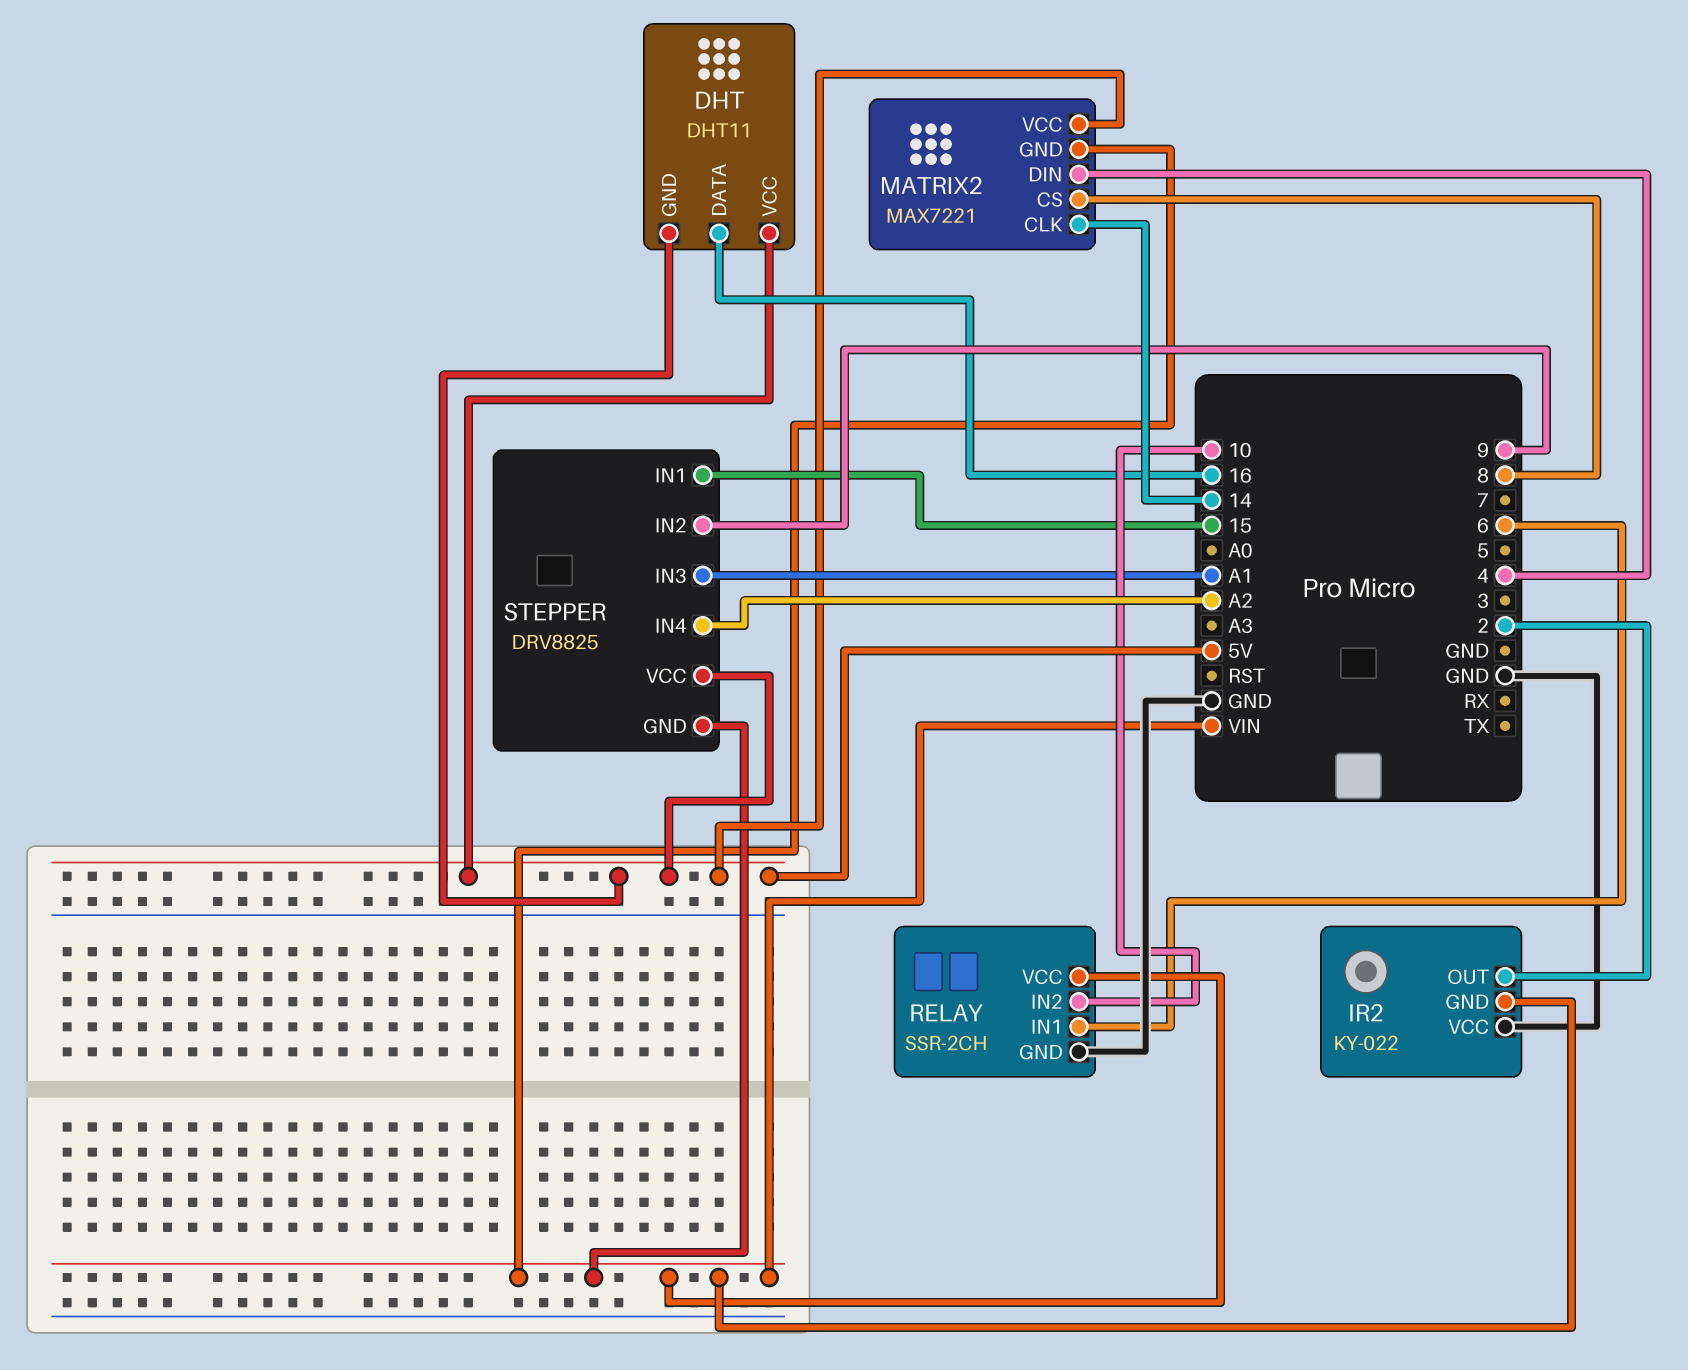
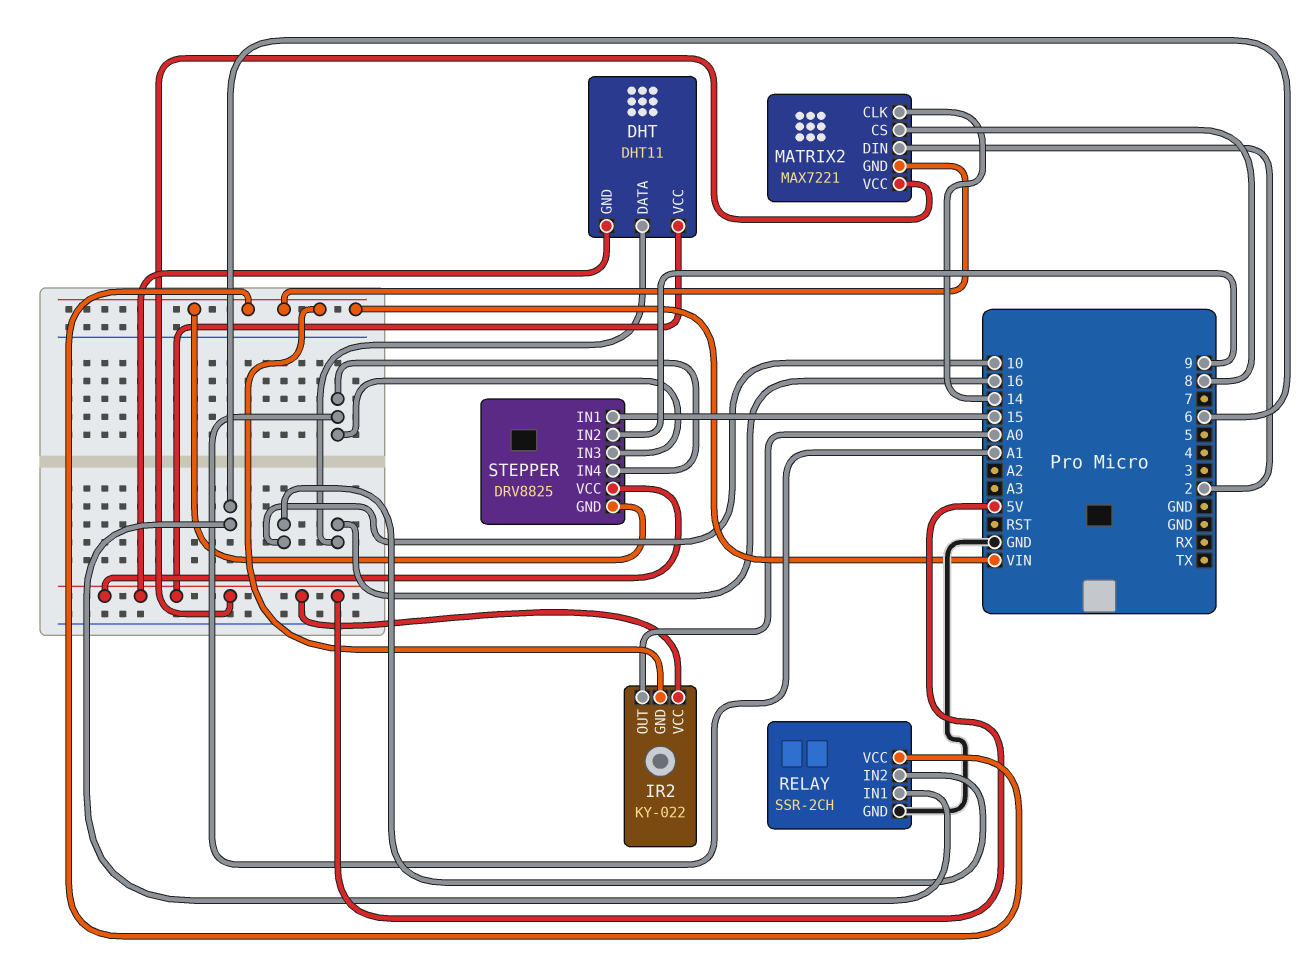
IR2 pin OUT: 2 -> A0
IR2 pin VCC: GND -> 5V
MATRIX2 pin DIN: 4 -> 2
STEPPER pin IN4: A2 -> A1

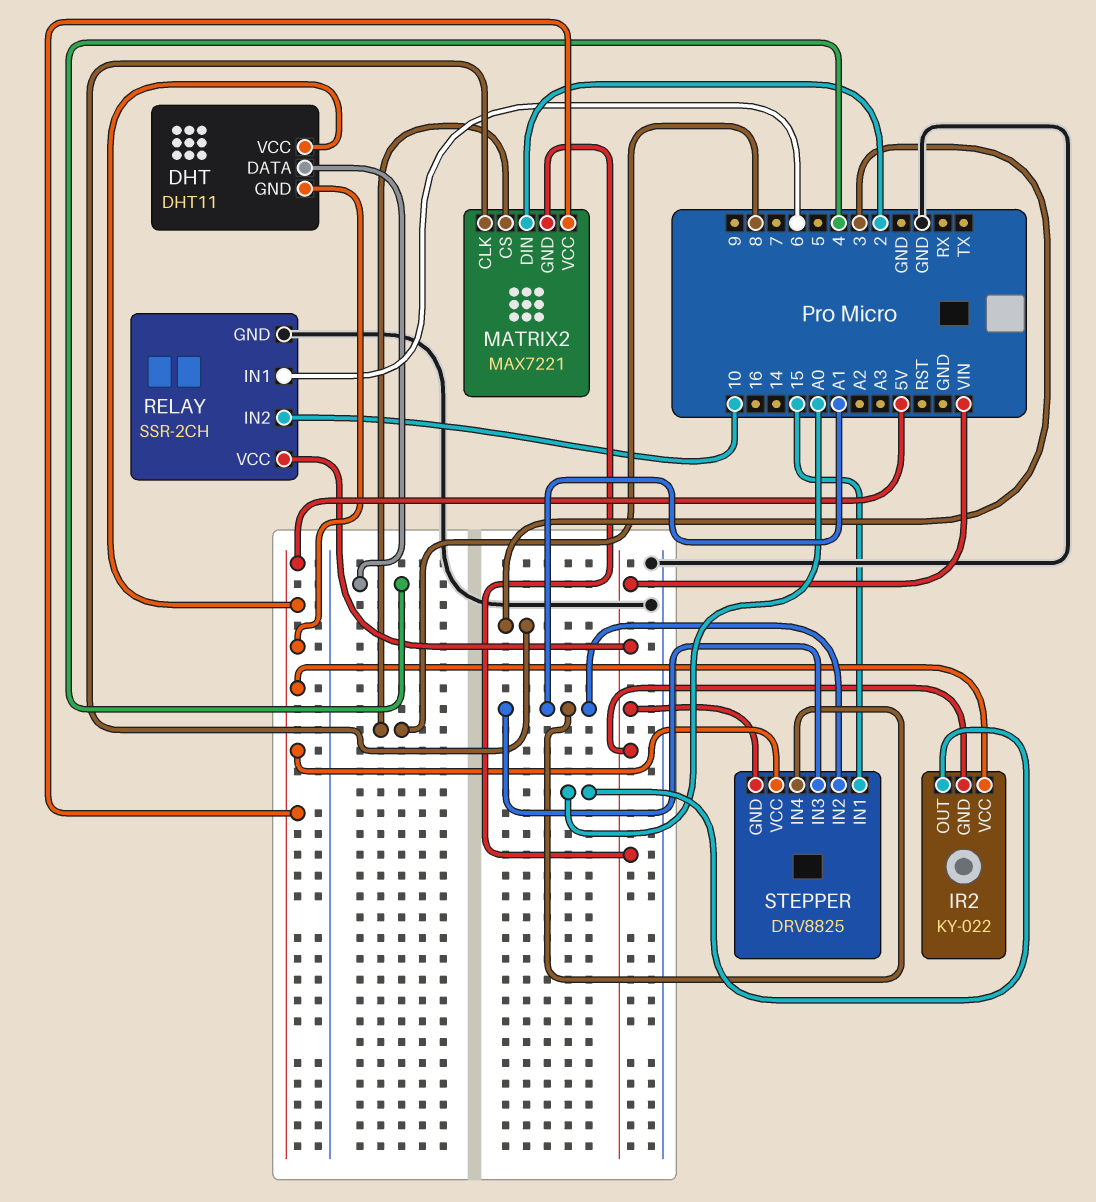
DHT pin DATA: 16 -> 4
MATRIX2 pin CLK: 14 -> 3
STEPPER pin IN2: 9 -> A1

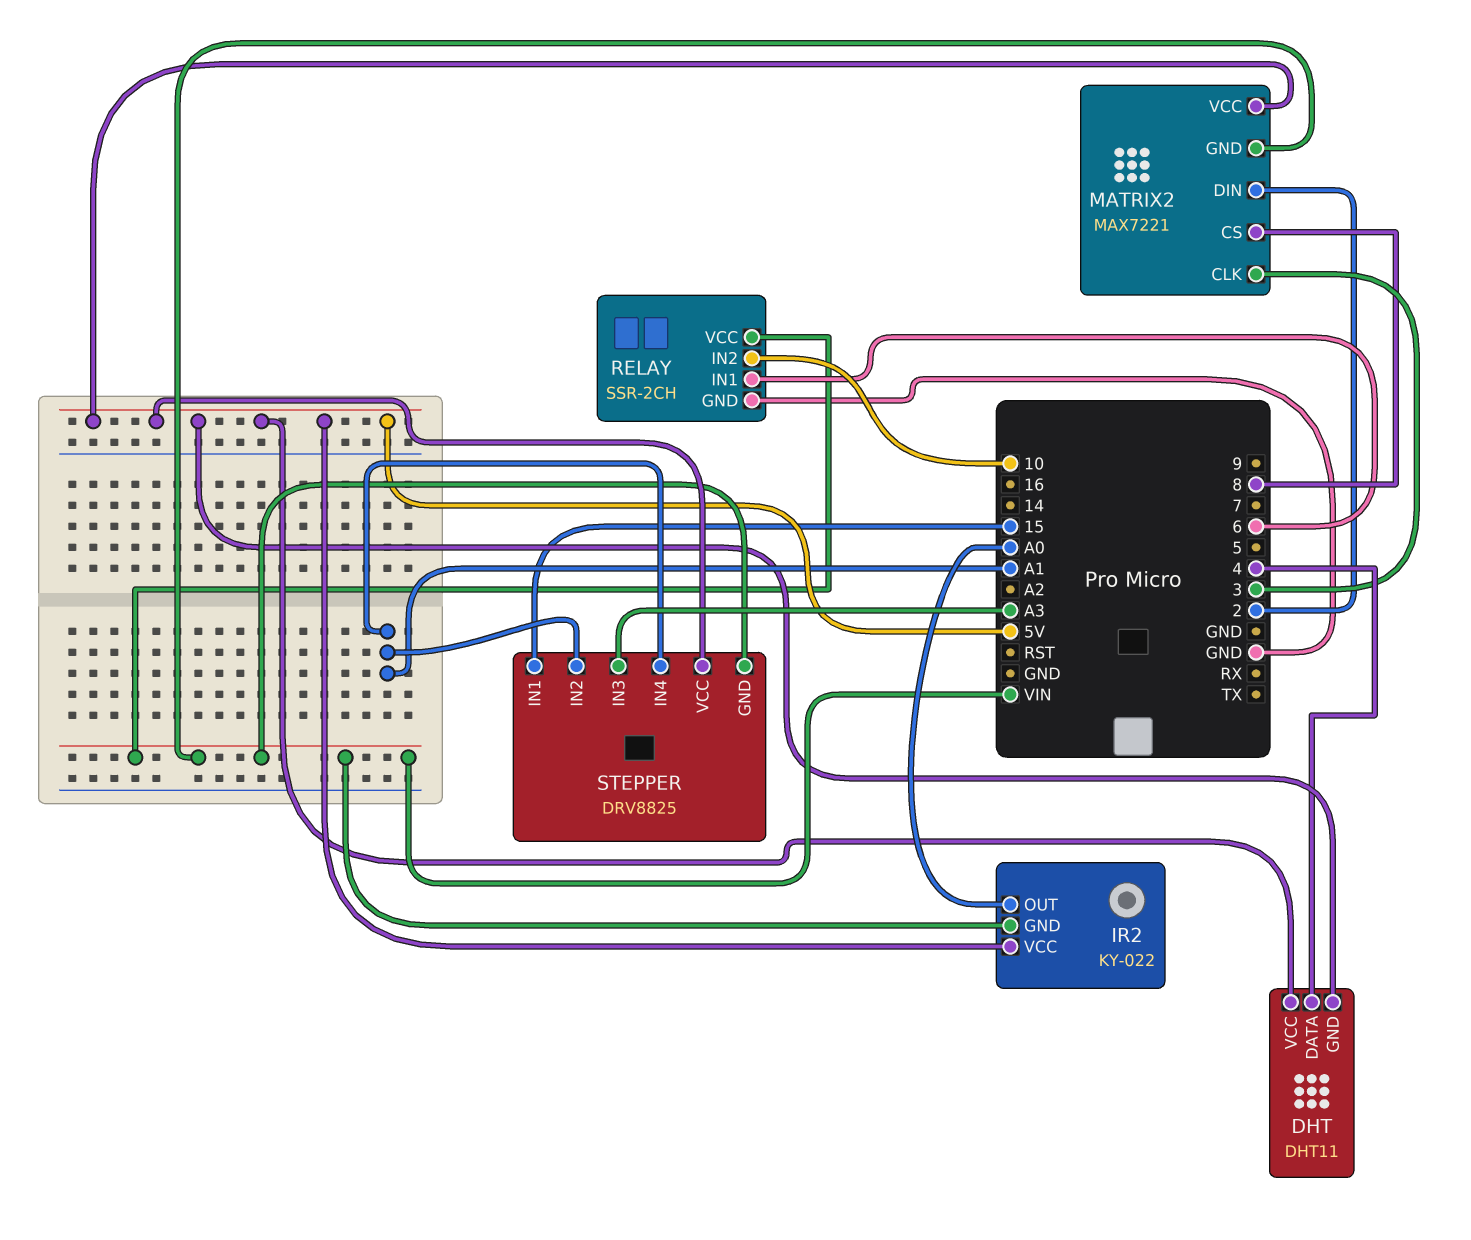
STEPPER pin IN3: A1 -> A3

